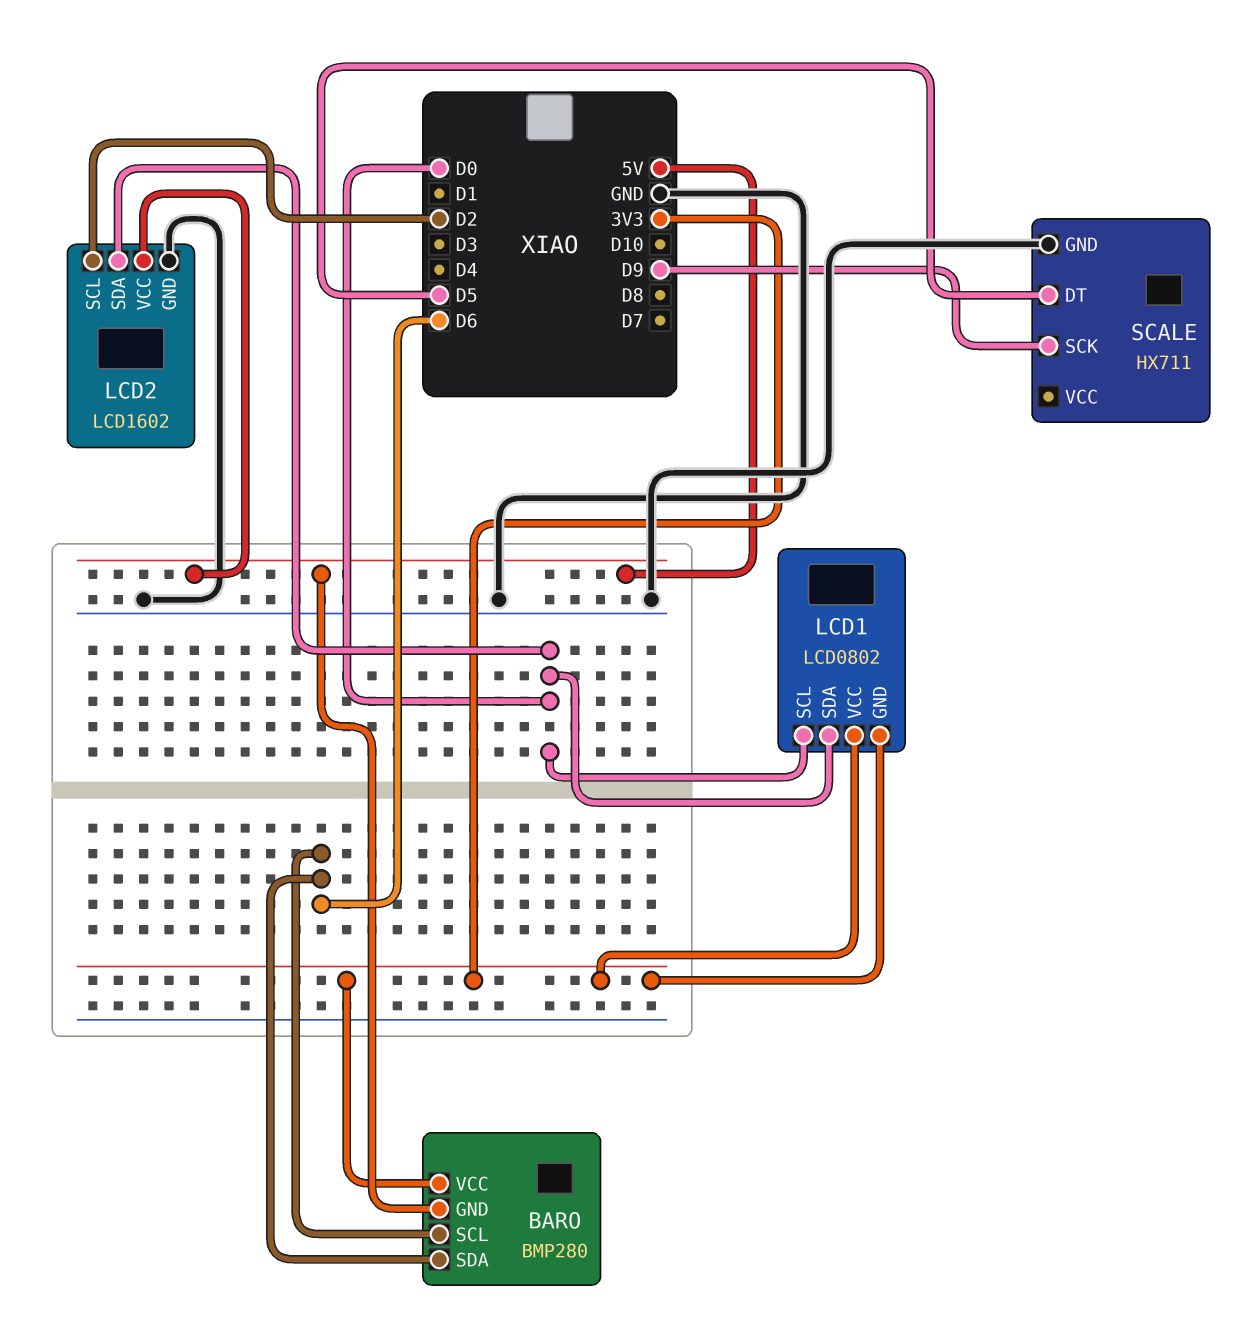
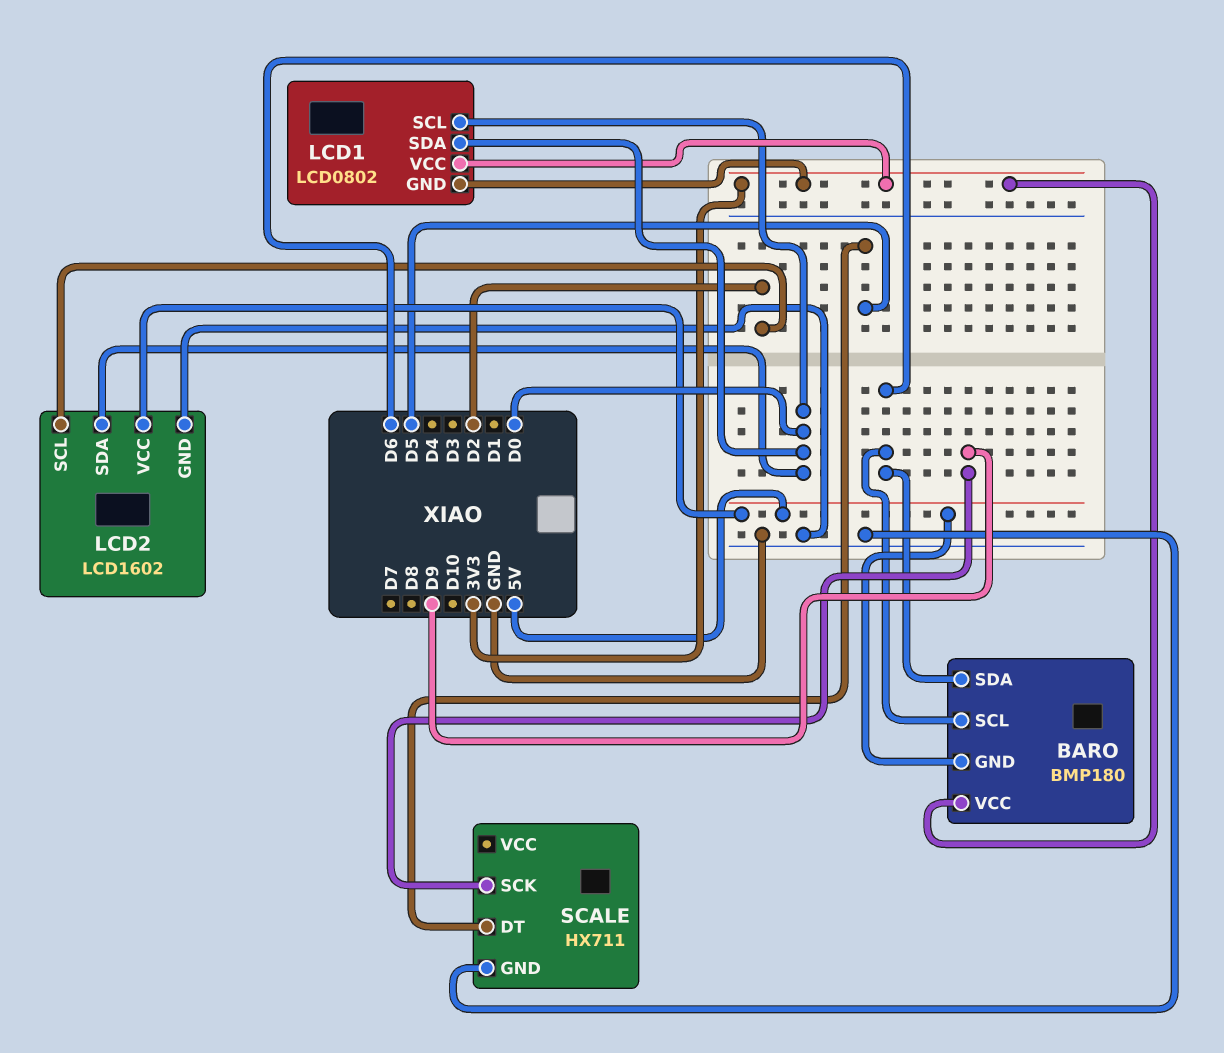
BARO: BMP280 -> BMP180

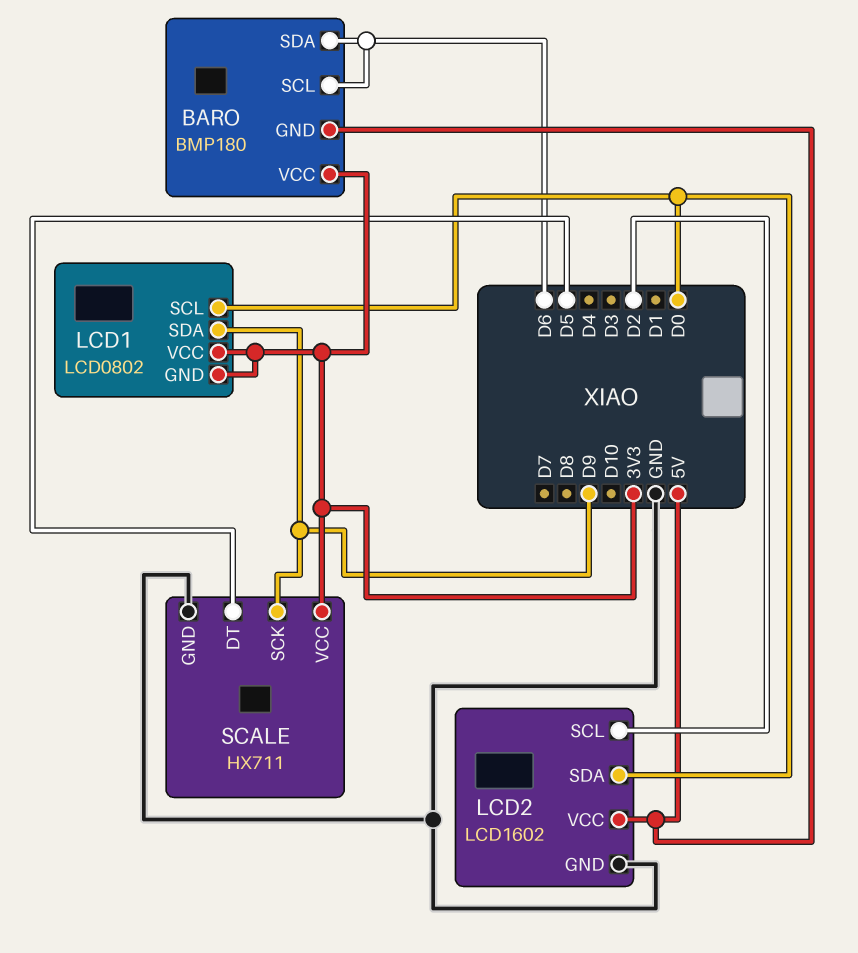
LCD1 pin SDA: D0 -> D9
SCALE pin VCC: none -> 3V3

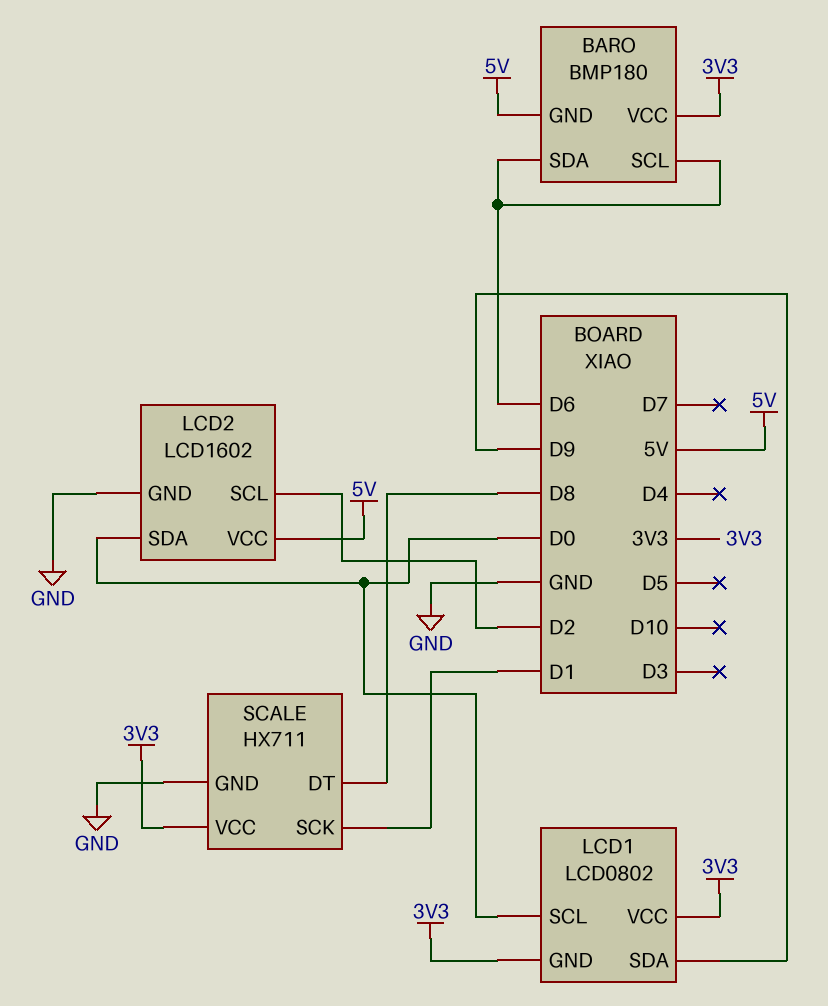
SCALE pin DT: D5 -> D8
SCALE pin SCK: D9 -> D1

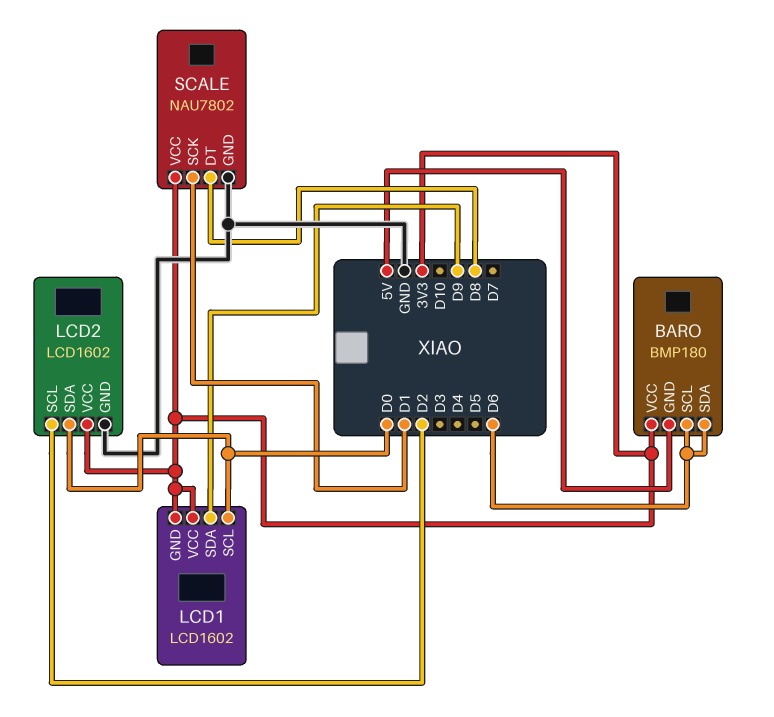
LCD1: LCD0802 -> LCD1602
LCD2 pin VCC: 5V -> 3V3
SCALE: HX711 -> NAU7802

